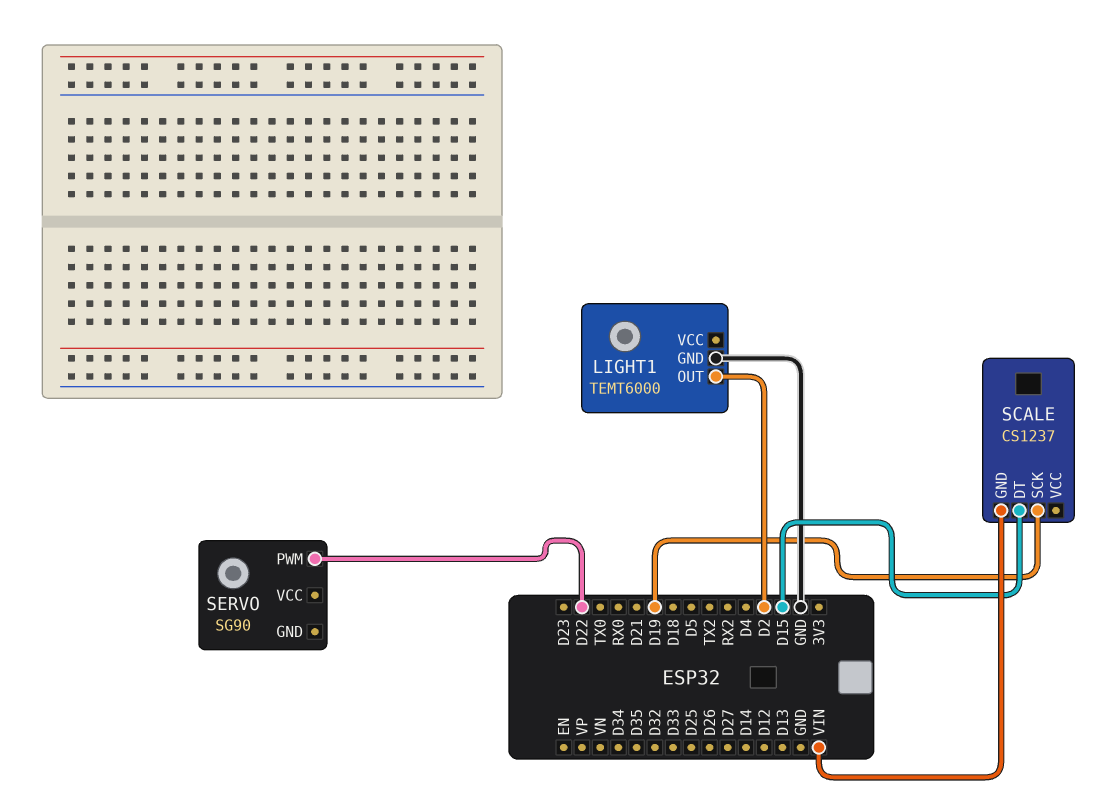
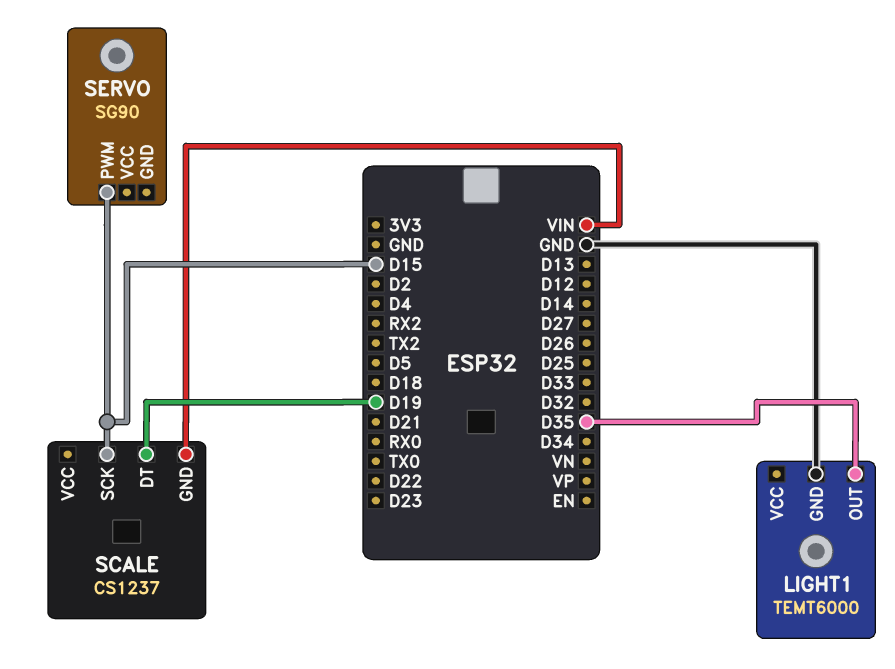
LIGHT1 pin OUT: D2 -> D35
SCALE pin DT: D15 -> D19
SCALE pin SCK: D19 -> D15
SERVO pin PWM: D22 -> D15

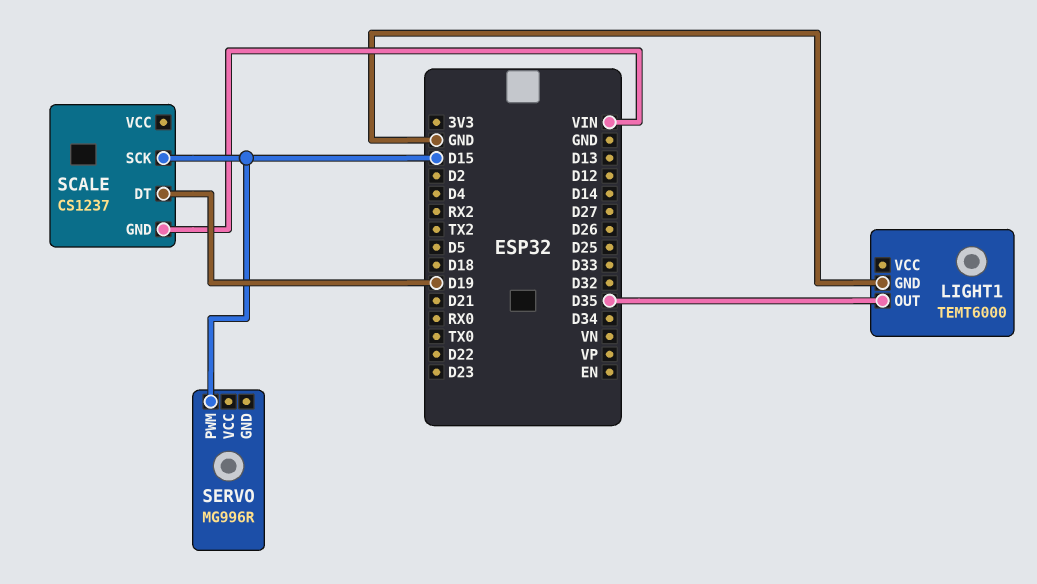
SERVO: SG90 -> MG996R

